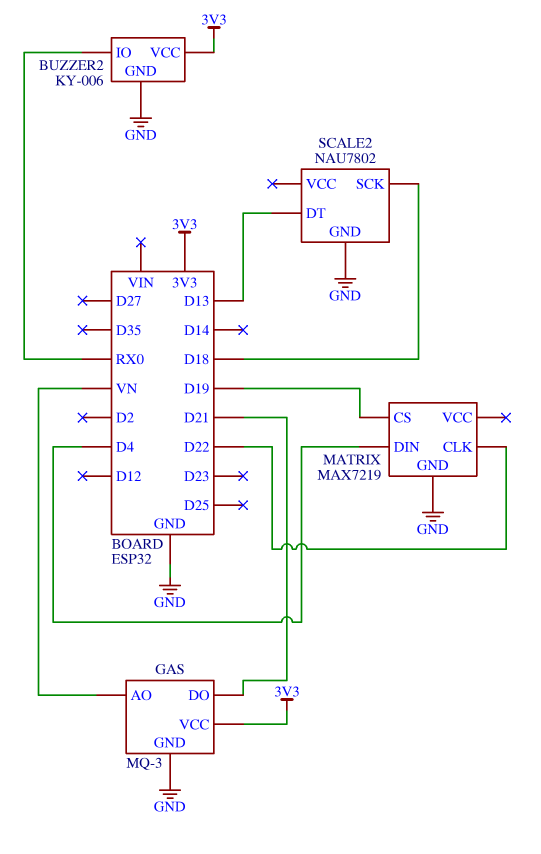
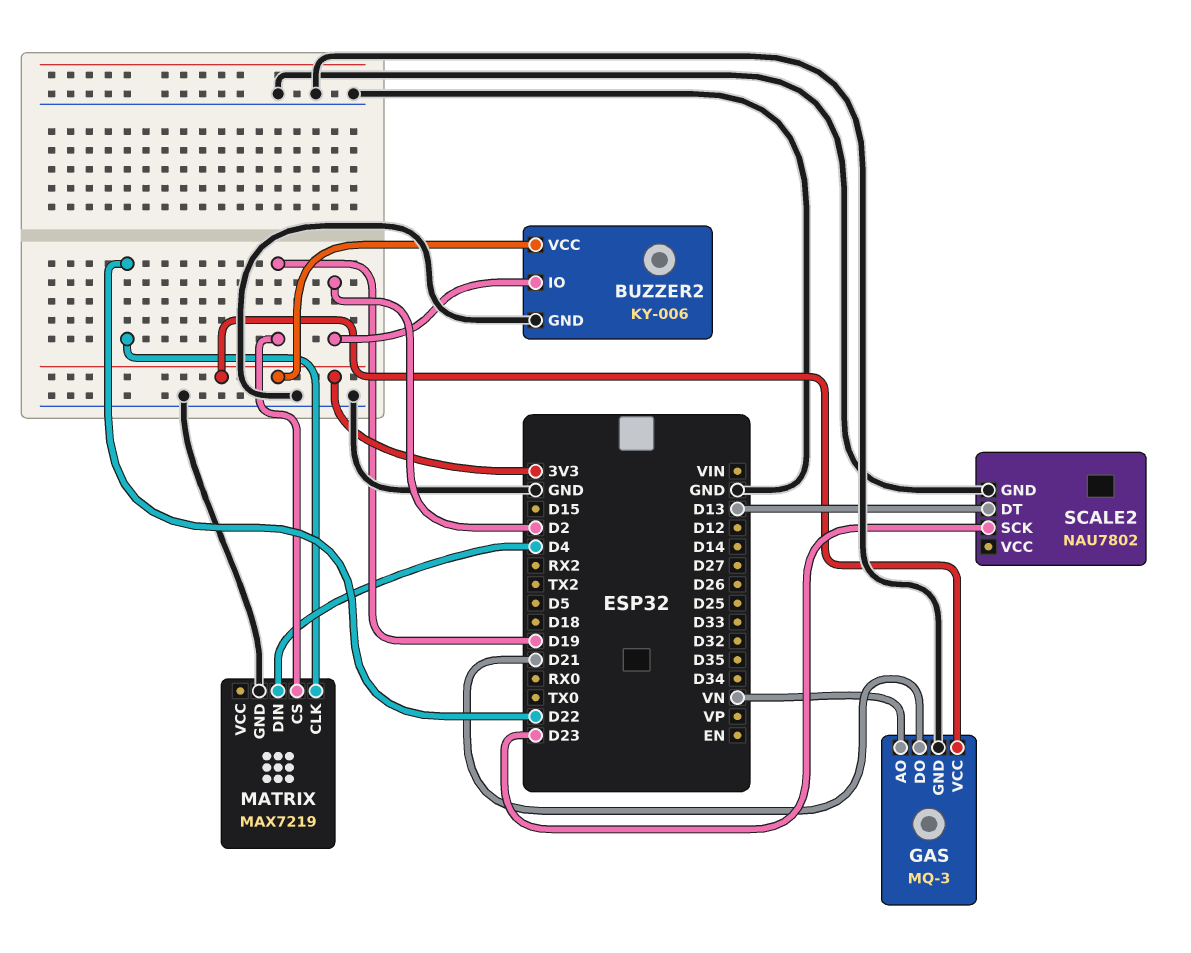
BUZZER2 pin IO: RX0 -> D2
SCALE2 pin SCK: D18 -> D23

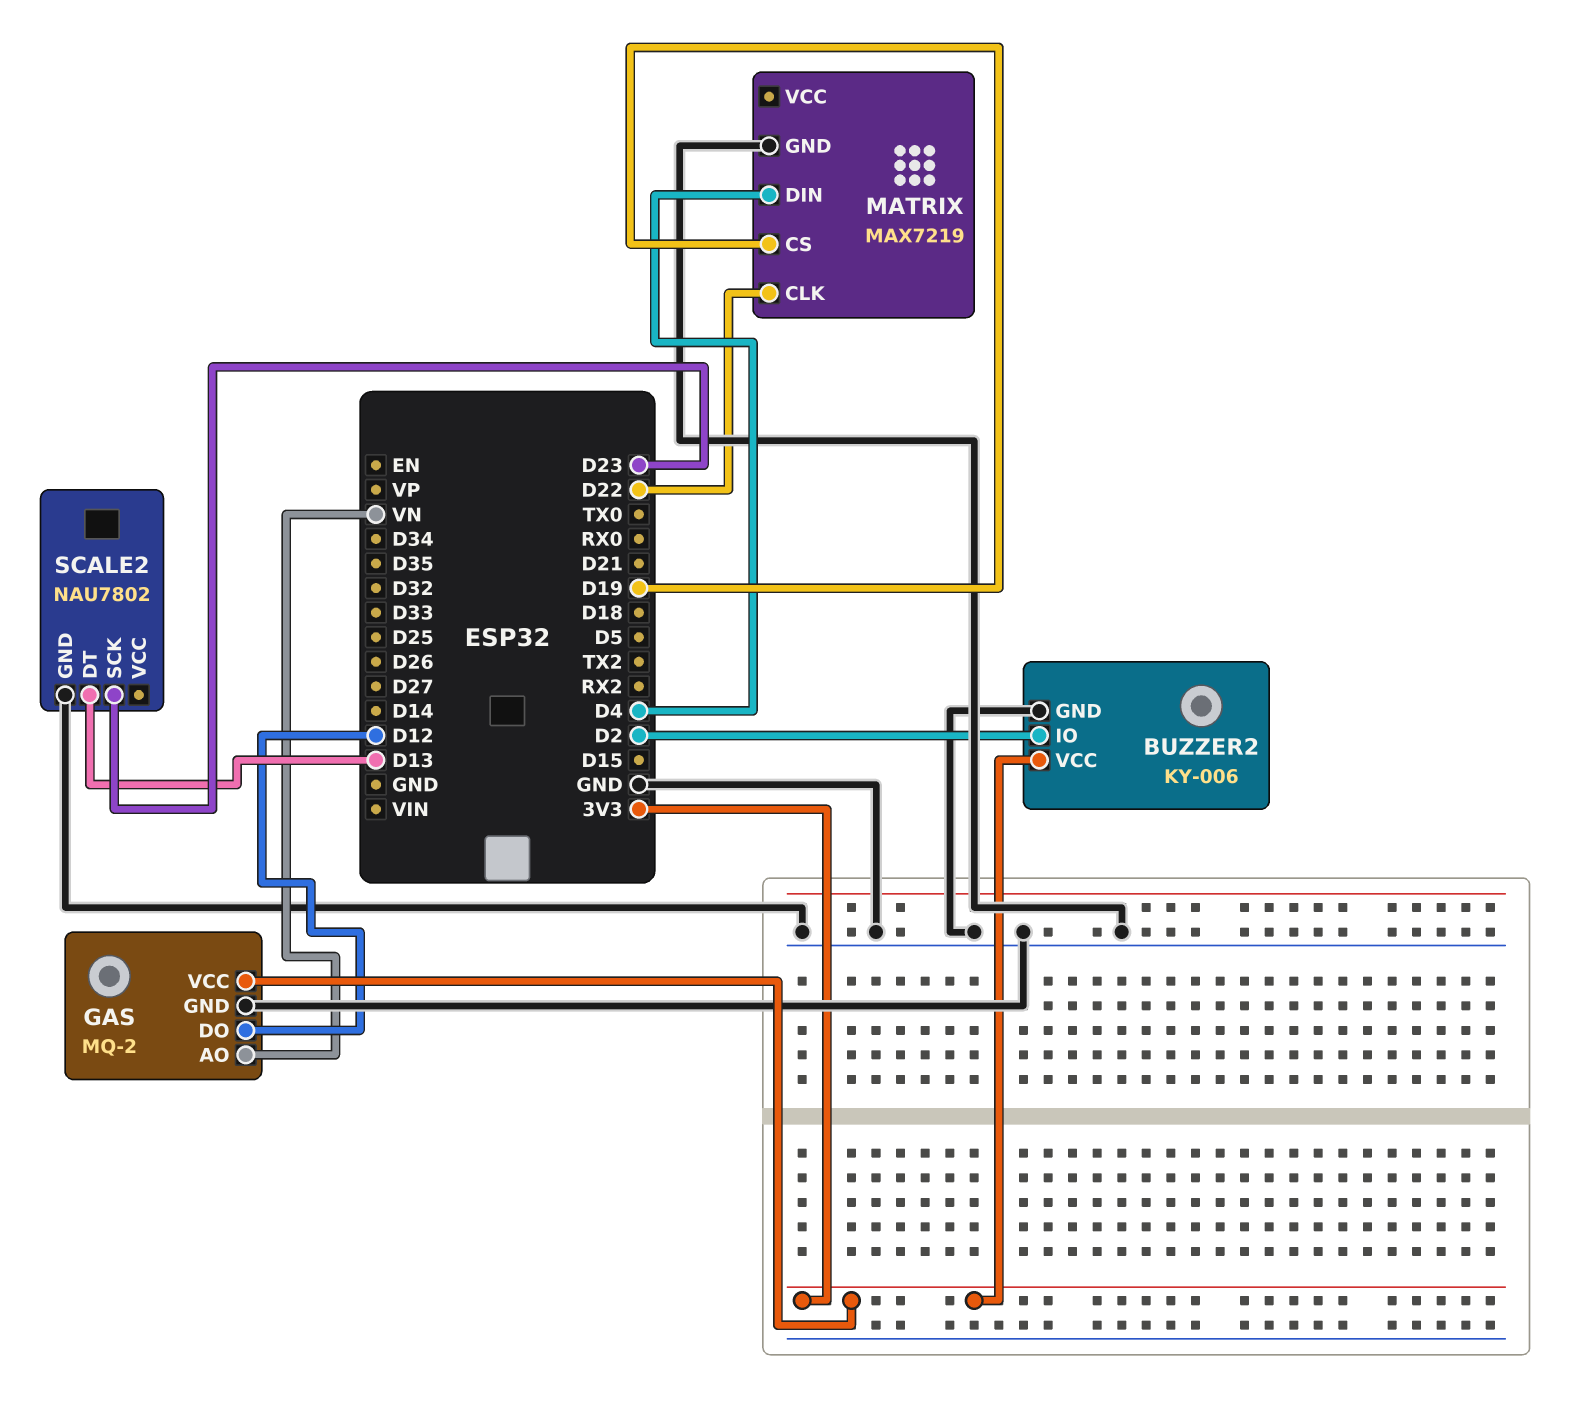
GAS: MQ-3 -> MQ-2
GAS pin DO: D21 -> D12

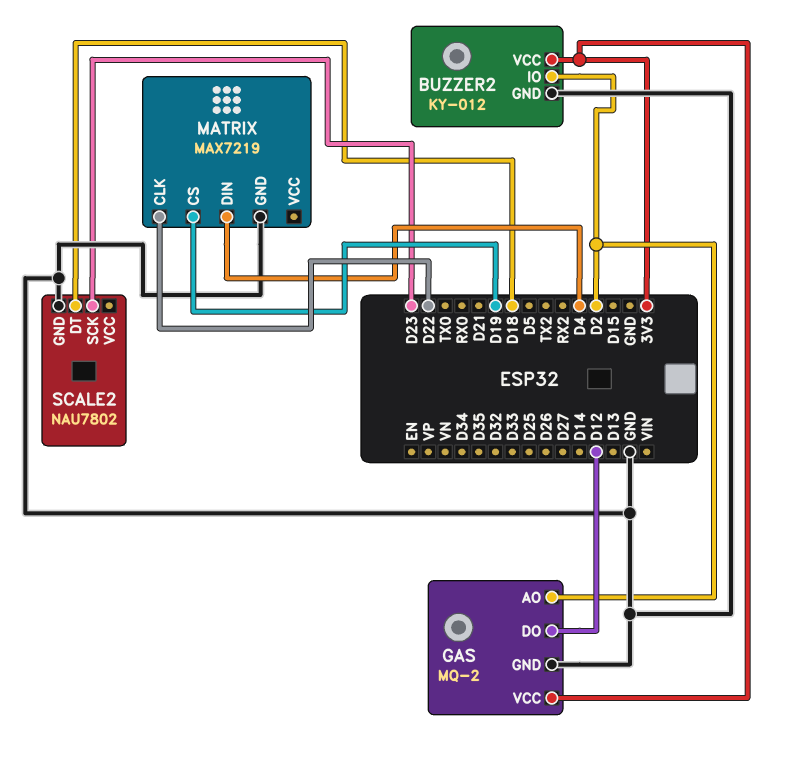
BUZZER2: KY-006 -> KY-012
GAS pin AO: VN -> D2
SCALE2 pin DT: D13 -> D18

